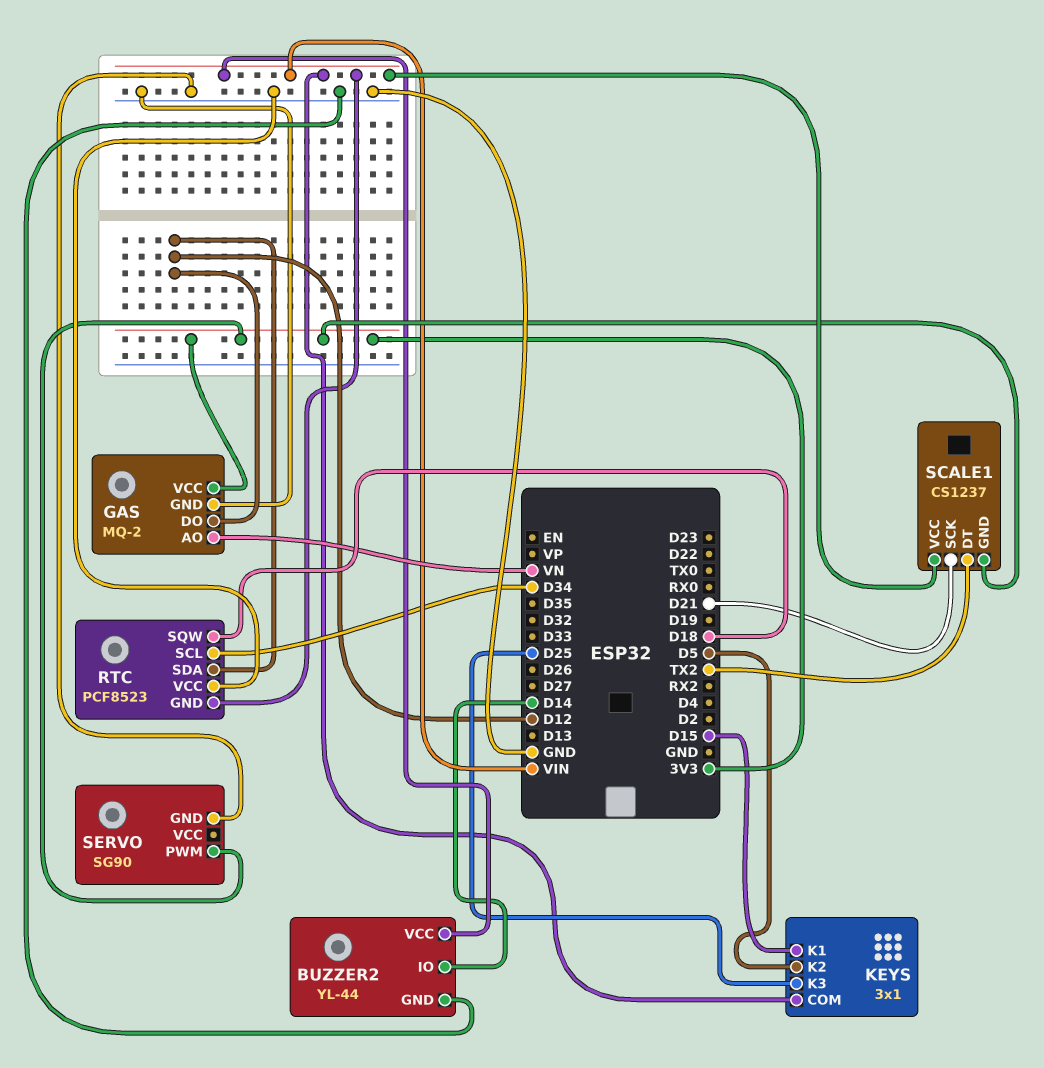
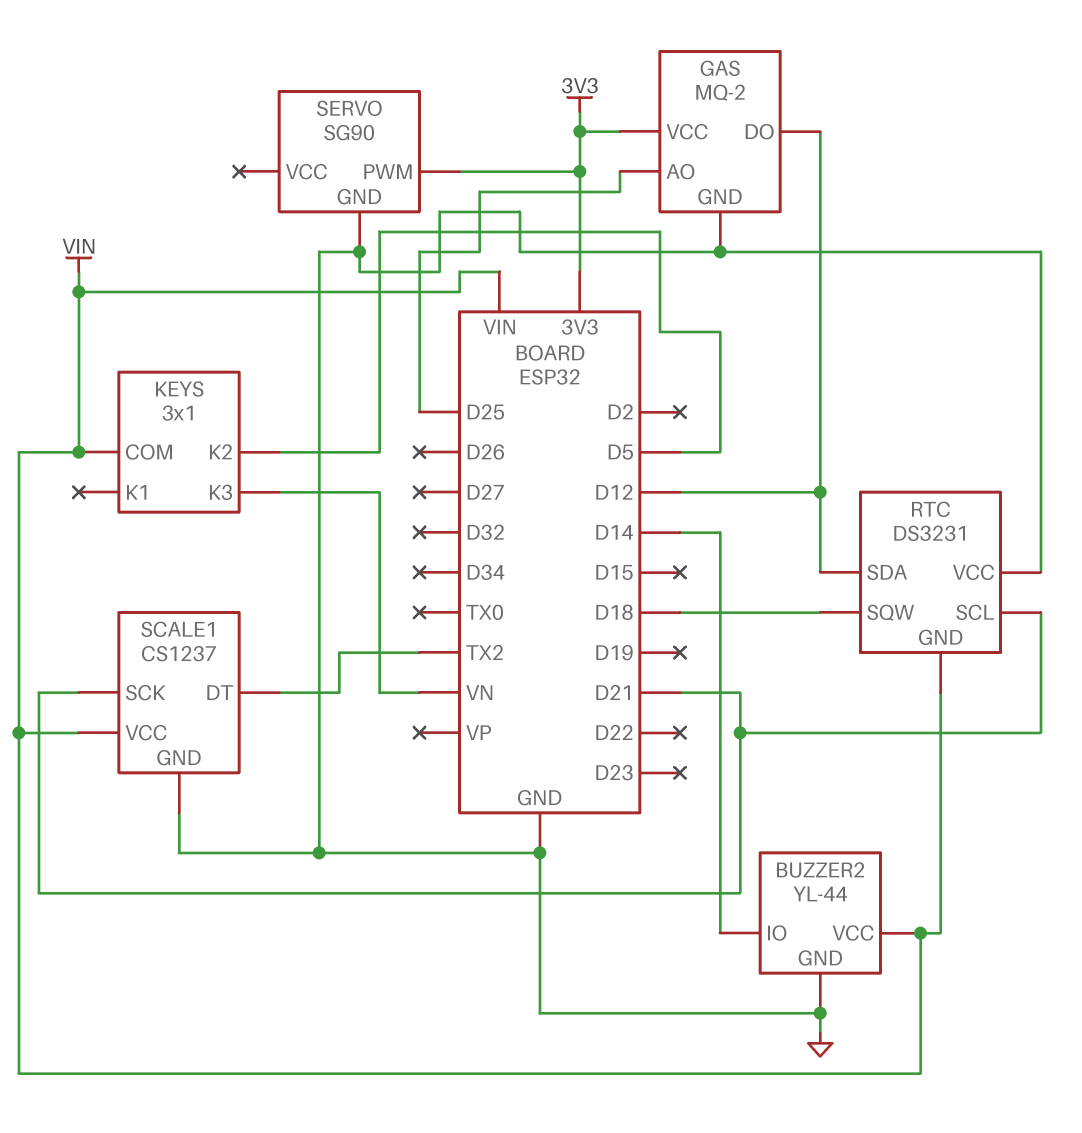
GAS pin AO: VN -> D25
KEYS pin K1: D15 -> none
KEYS pin K3: D25 -> VN
RTC: PCF8523 -> DS3231
RTC pin SCL: D34 -> D21
SCALE1 pin GND: 3V3 -> GND

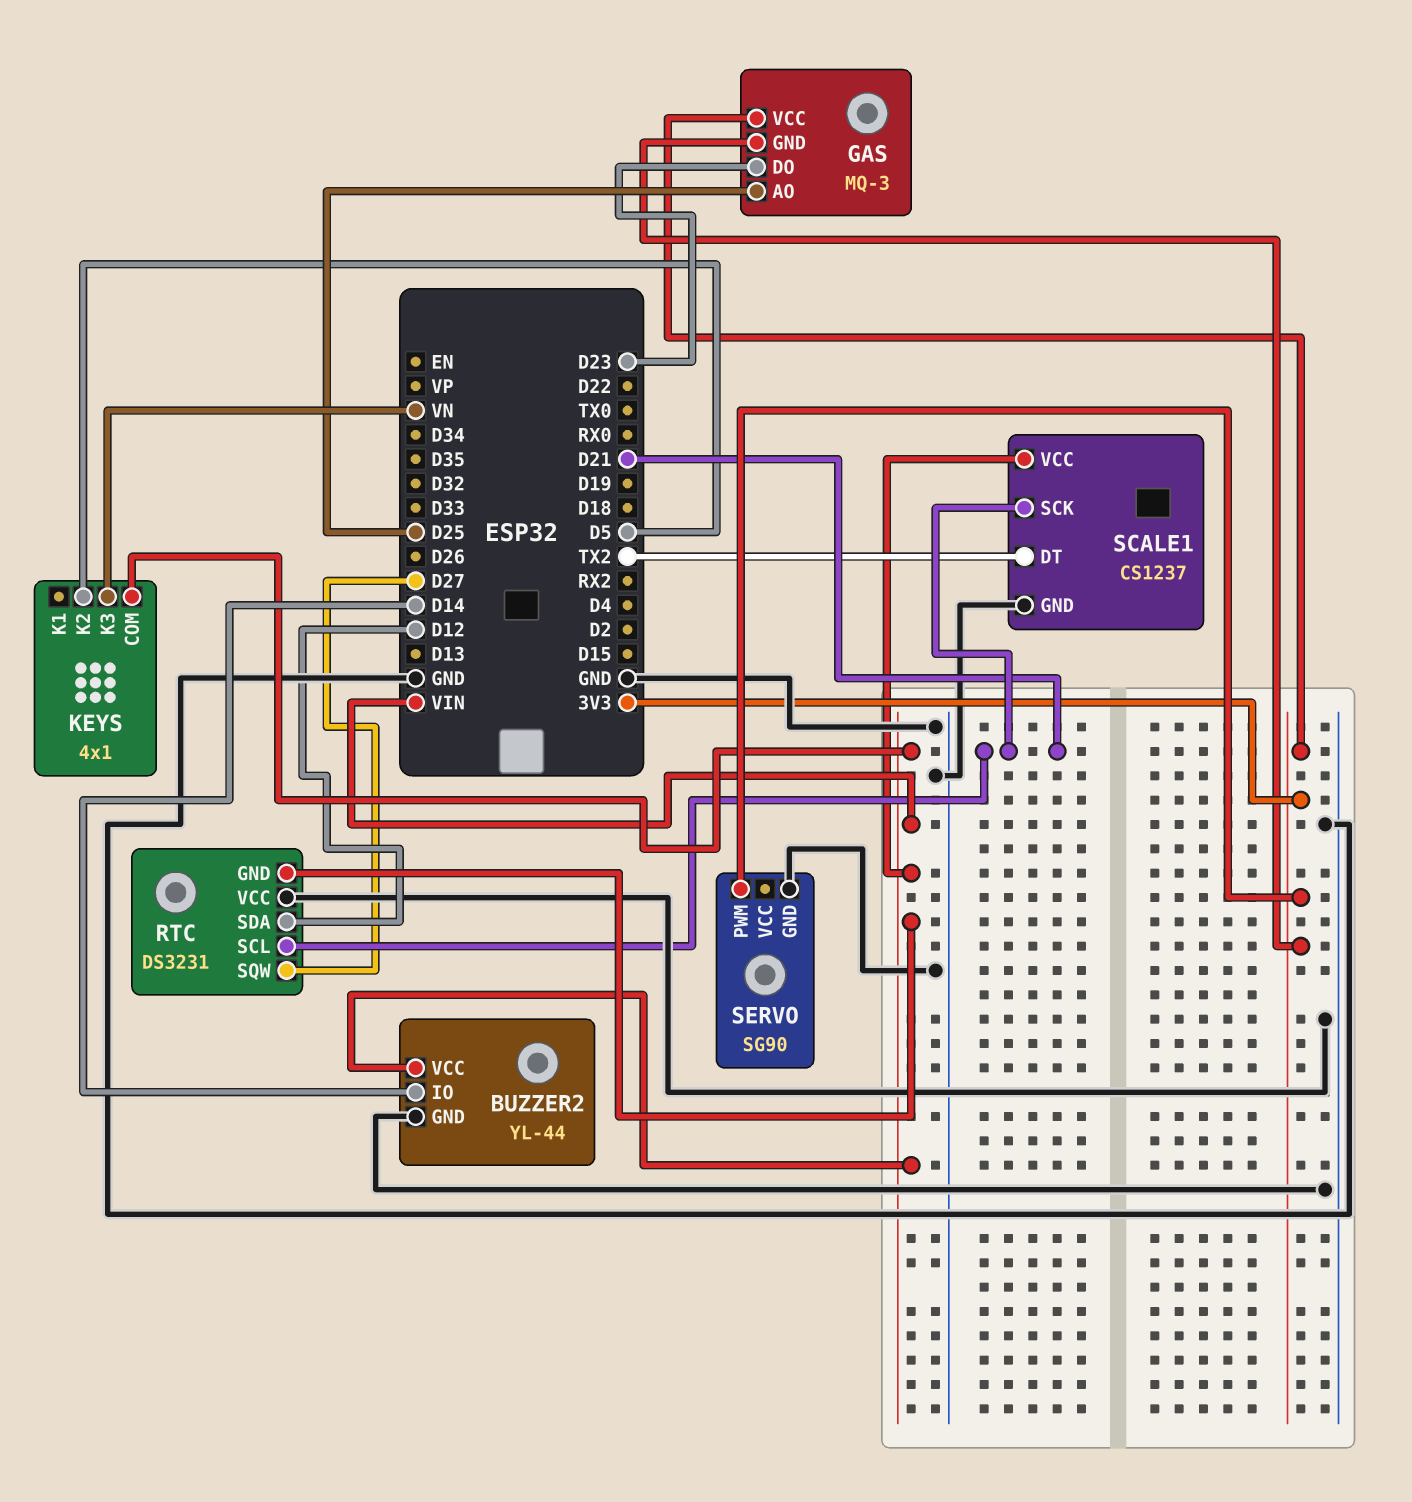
GAS: MQ-2 -> MQ-3
GAS pin DO: D12 -> D23
GAS pin GND: GND -> 3V3
KEYS: 3x1 -> 4x1
RTC pin SQW: D18 -> D27

